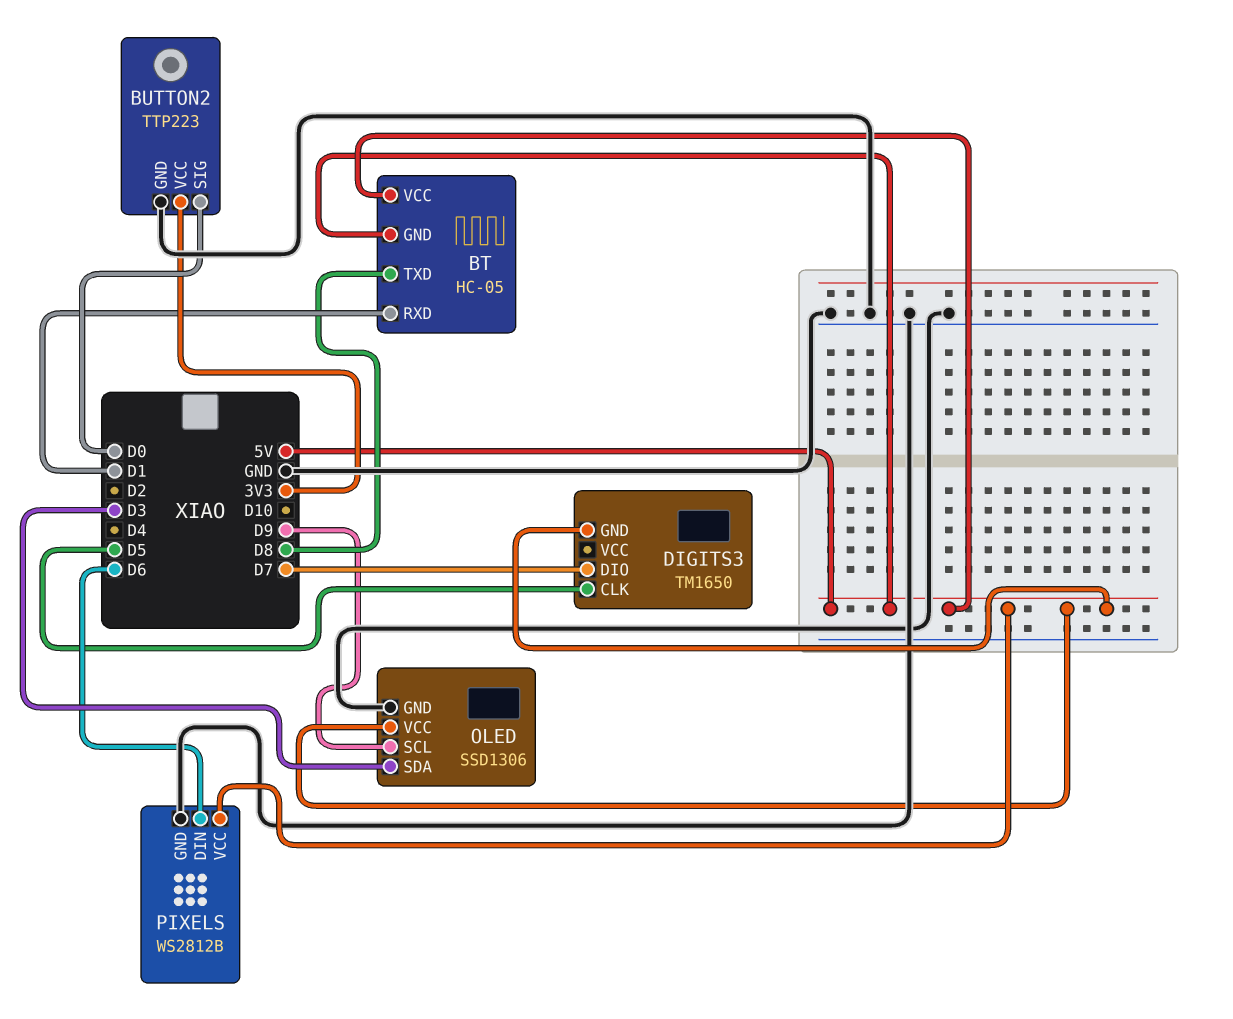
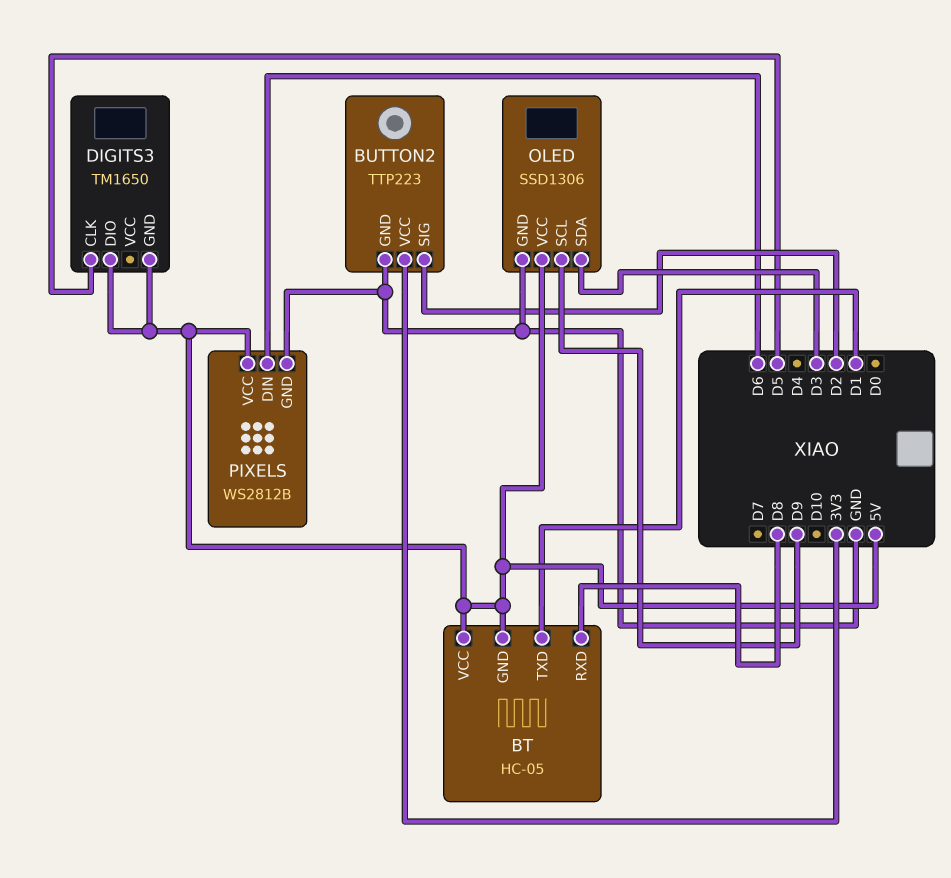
BT pin RXD: D1 -> D8
BT pin TXD: D8 -> D1
BUTTON2 pin SIG: D0 -> D2
DIGITS3 pin DIO: D7 -> 5V

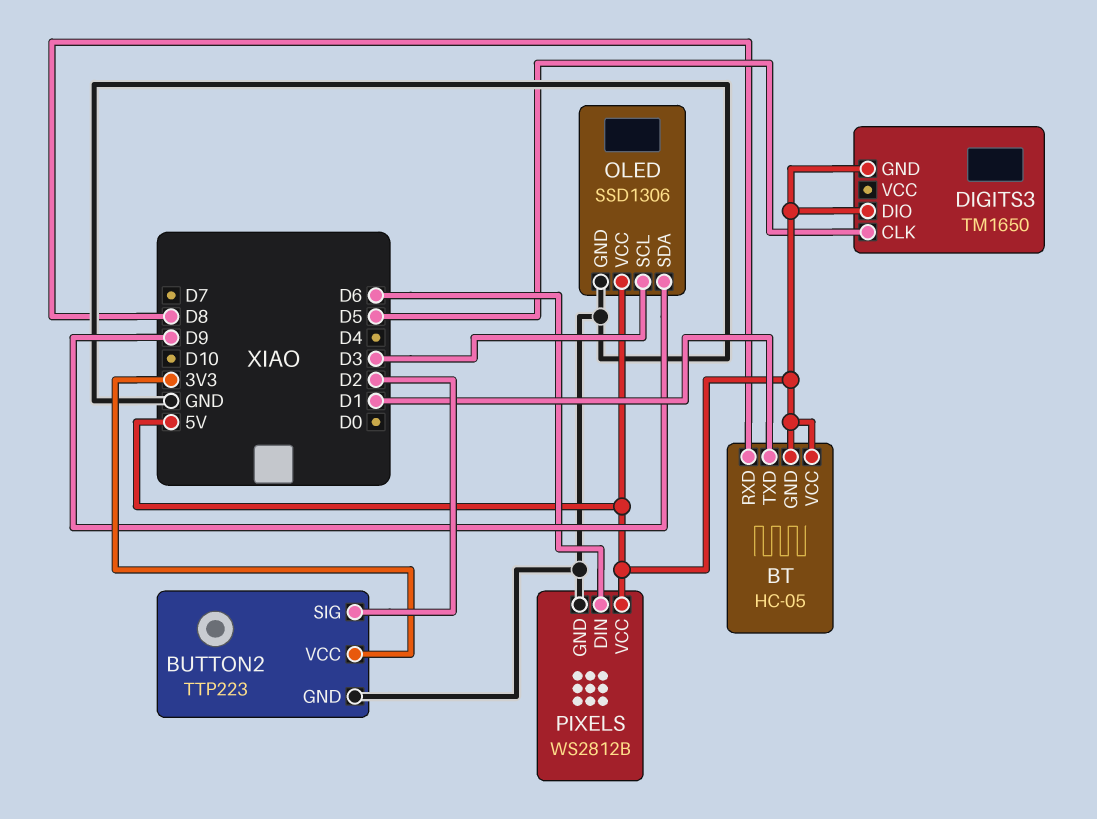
OLED pin SCL: D9 -> D3
OLED pin SDA: D3 -> D9

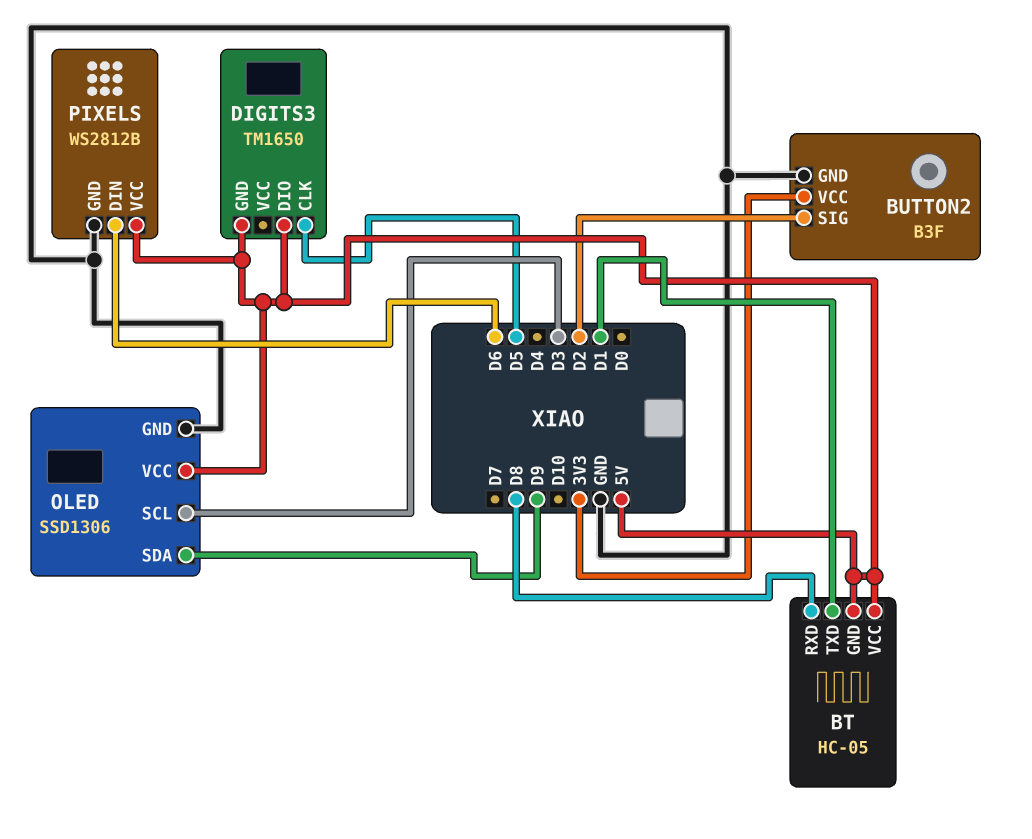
BUTTON2: TTP223 -> B3F

